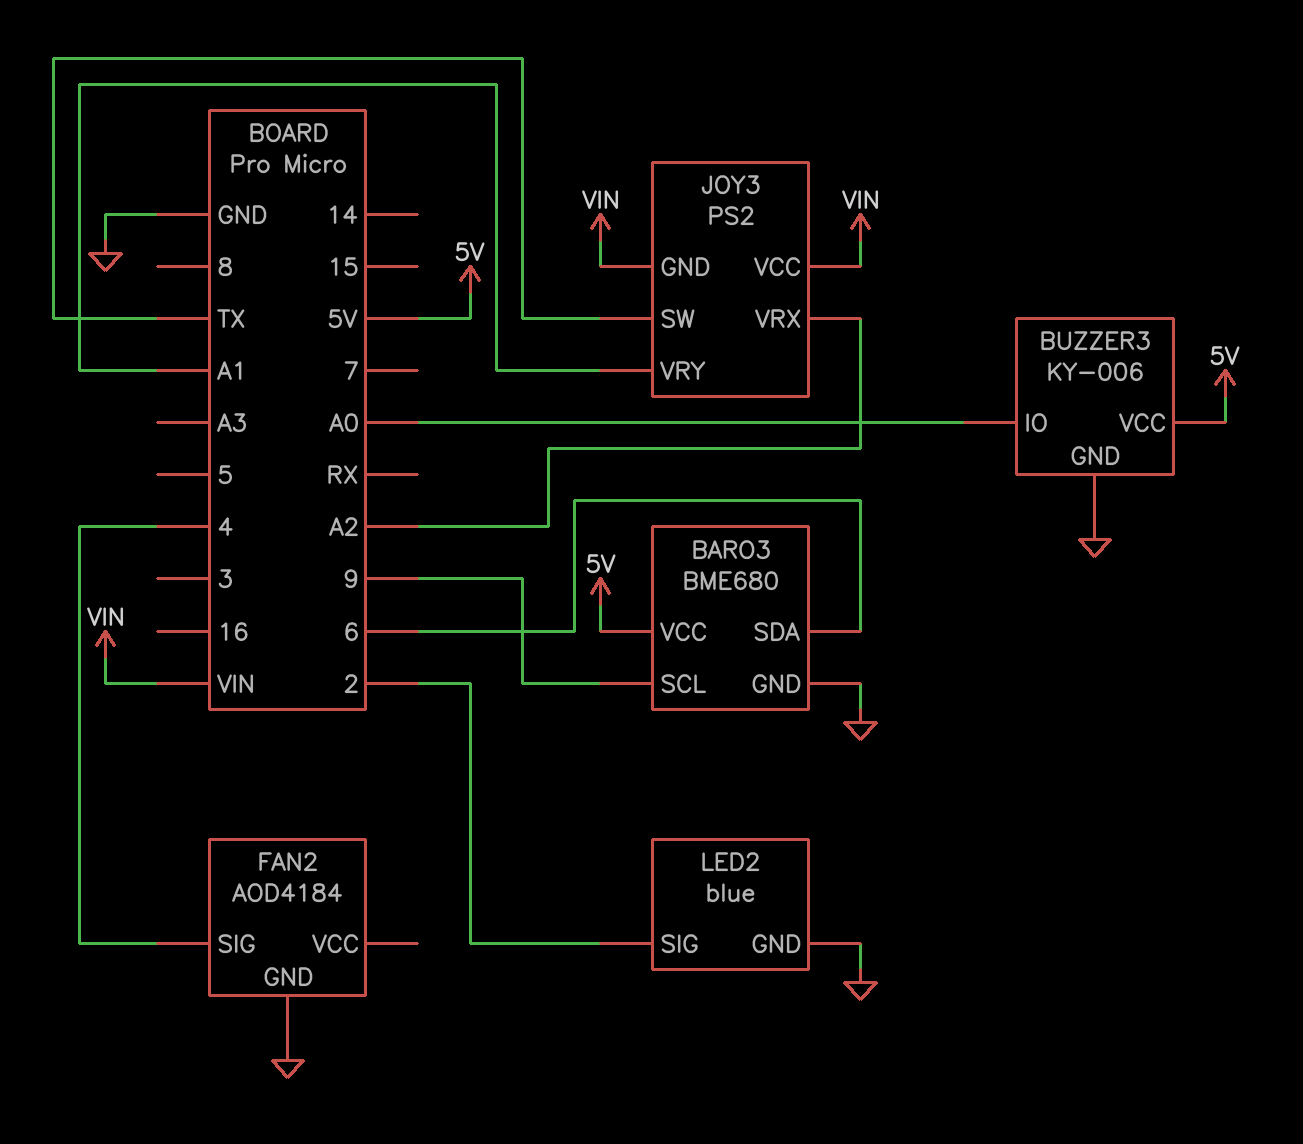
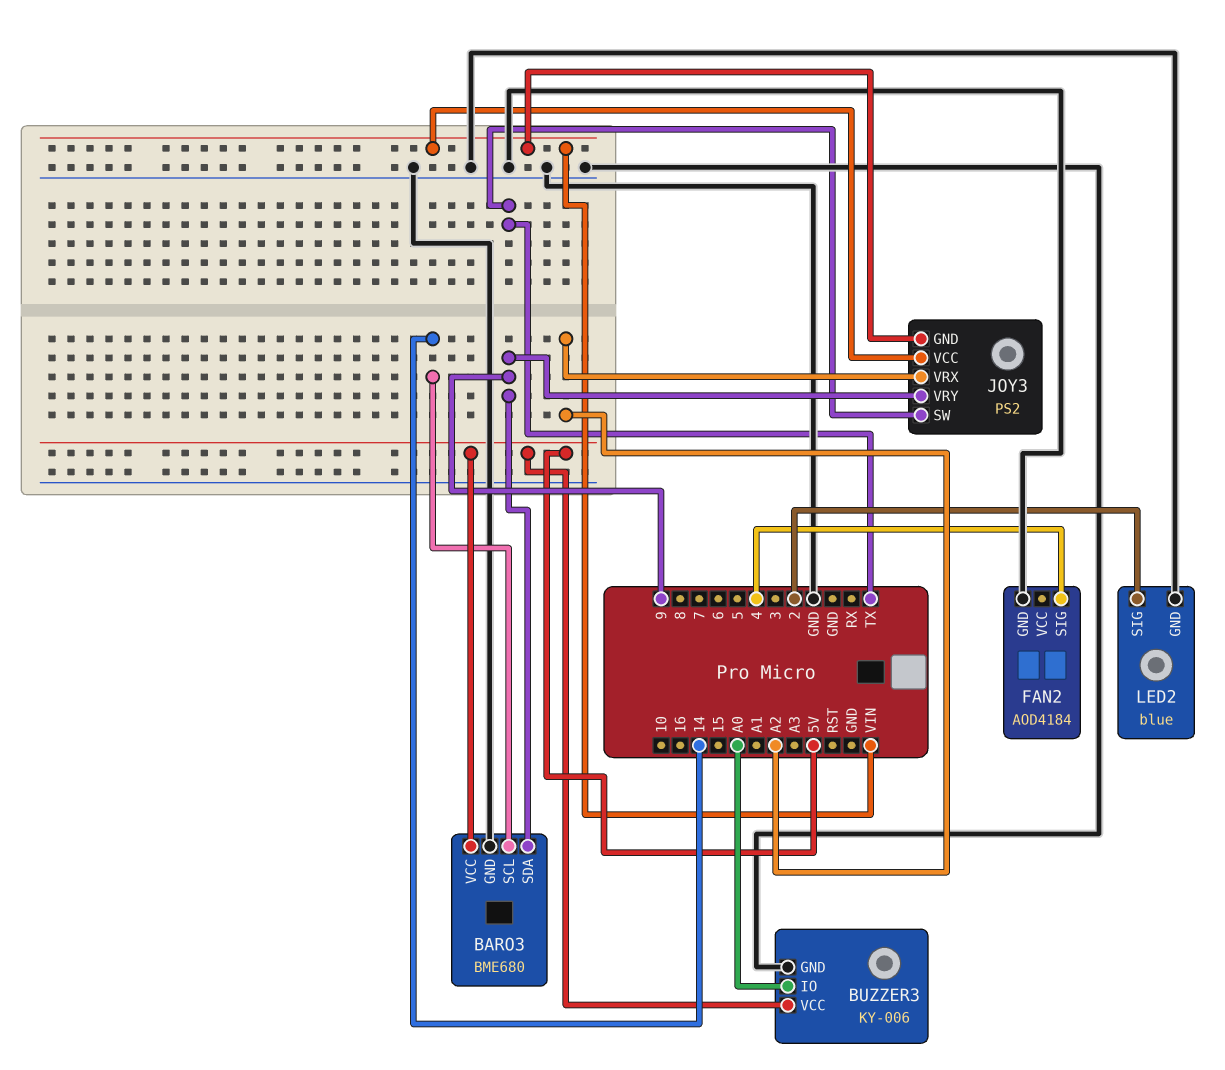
BARO3 pin SCL: 9 -> 14
BARO3 pin SDA: 6 -> 9
JOY3 pin VRY: A1 -> 9

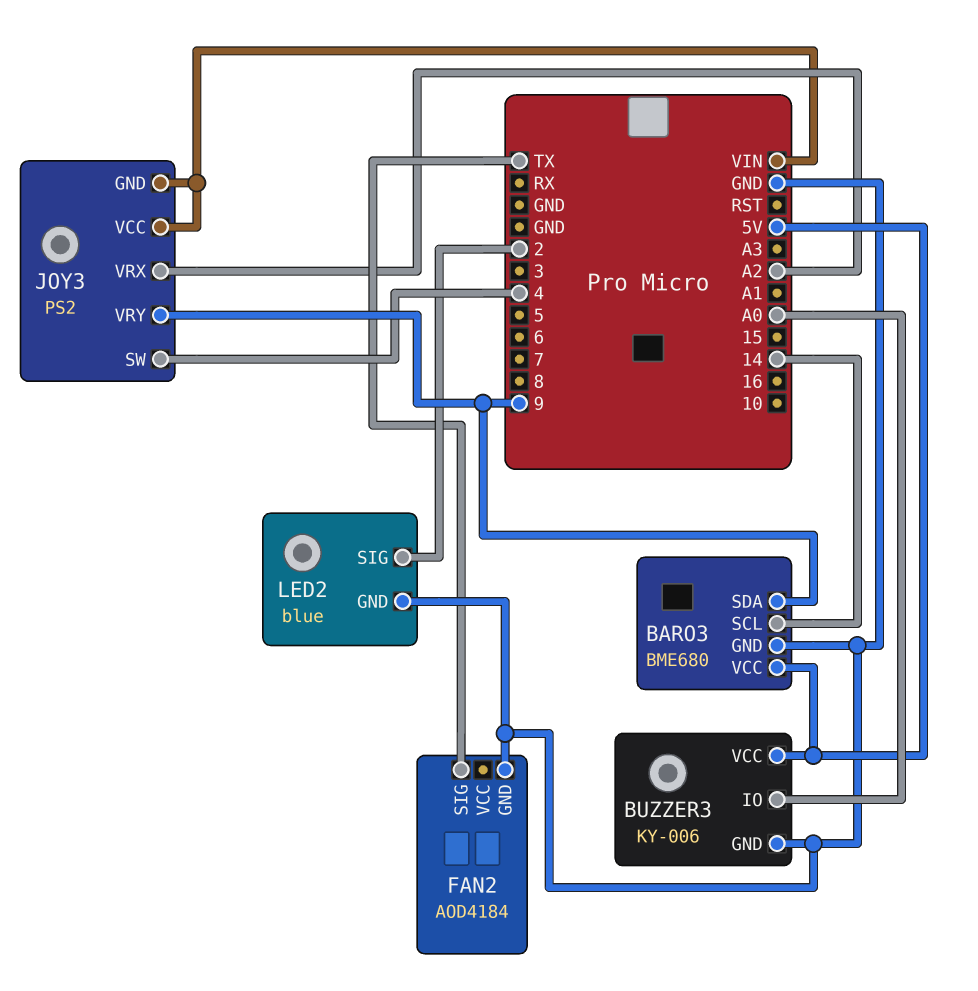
FAN2 pin SIG: 4 -> TX
JOY3 pin SW: TX -> 4

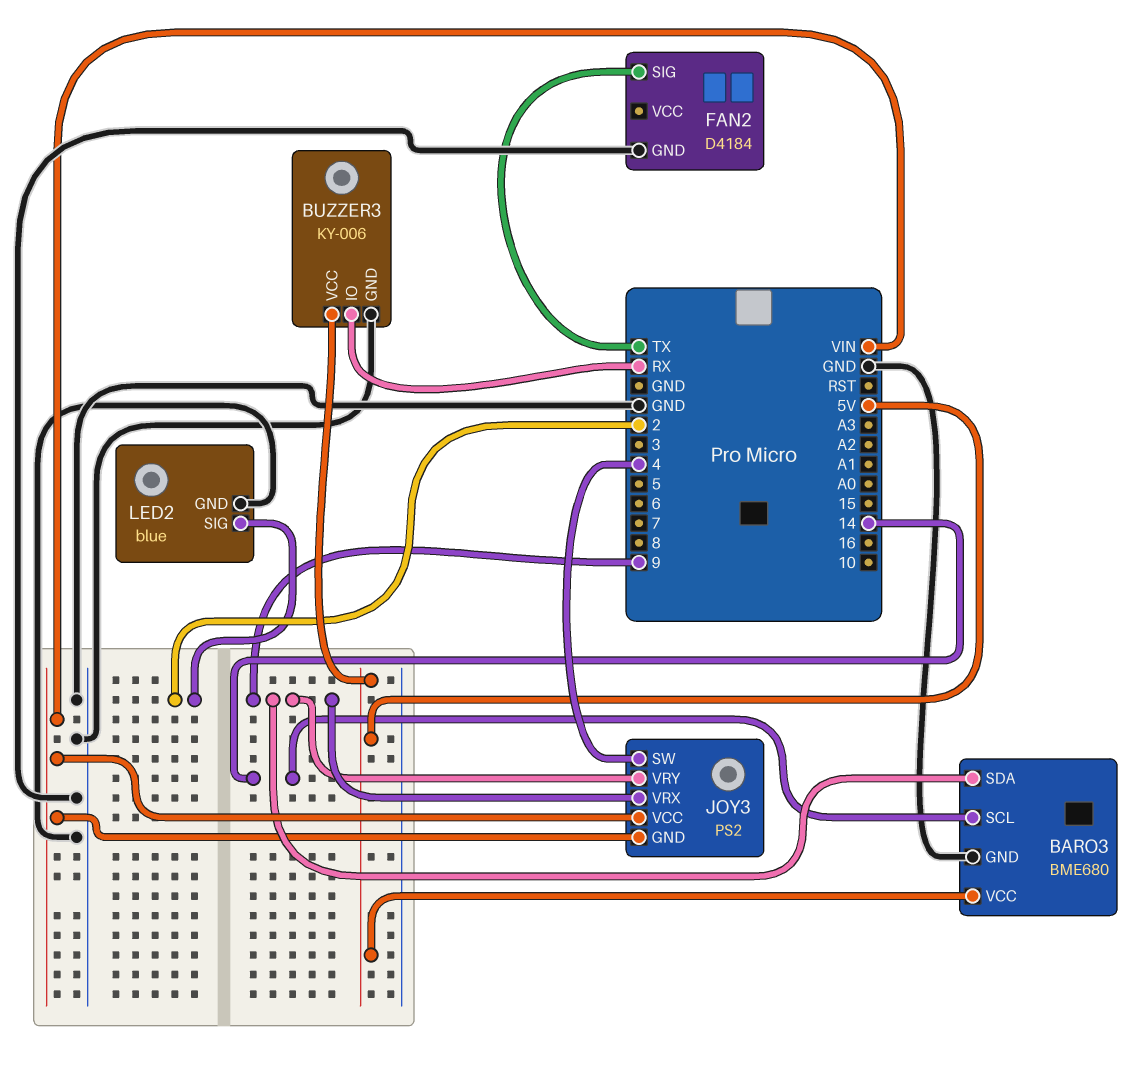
BUZZER3 pin IO: A0 -> RX
FAN2: AOD4184 -> D4184
JOY3 pin VRX: A2 -> 9

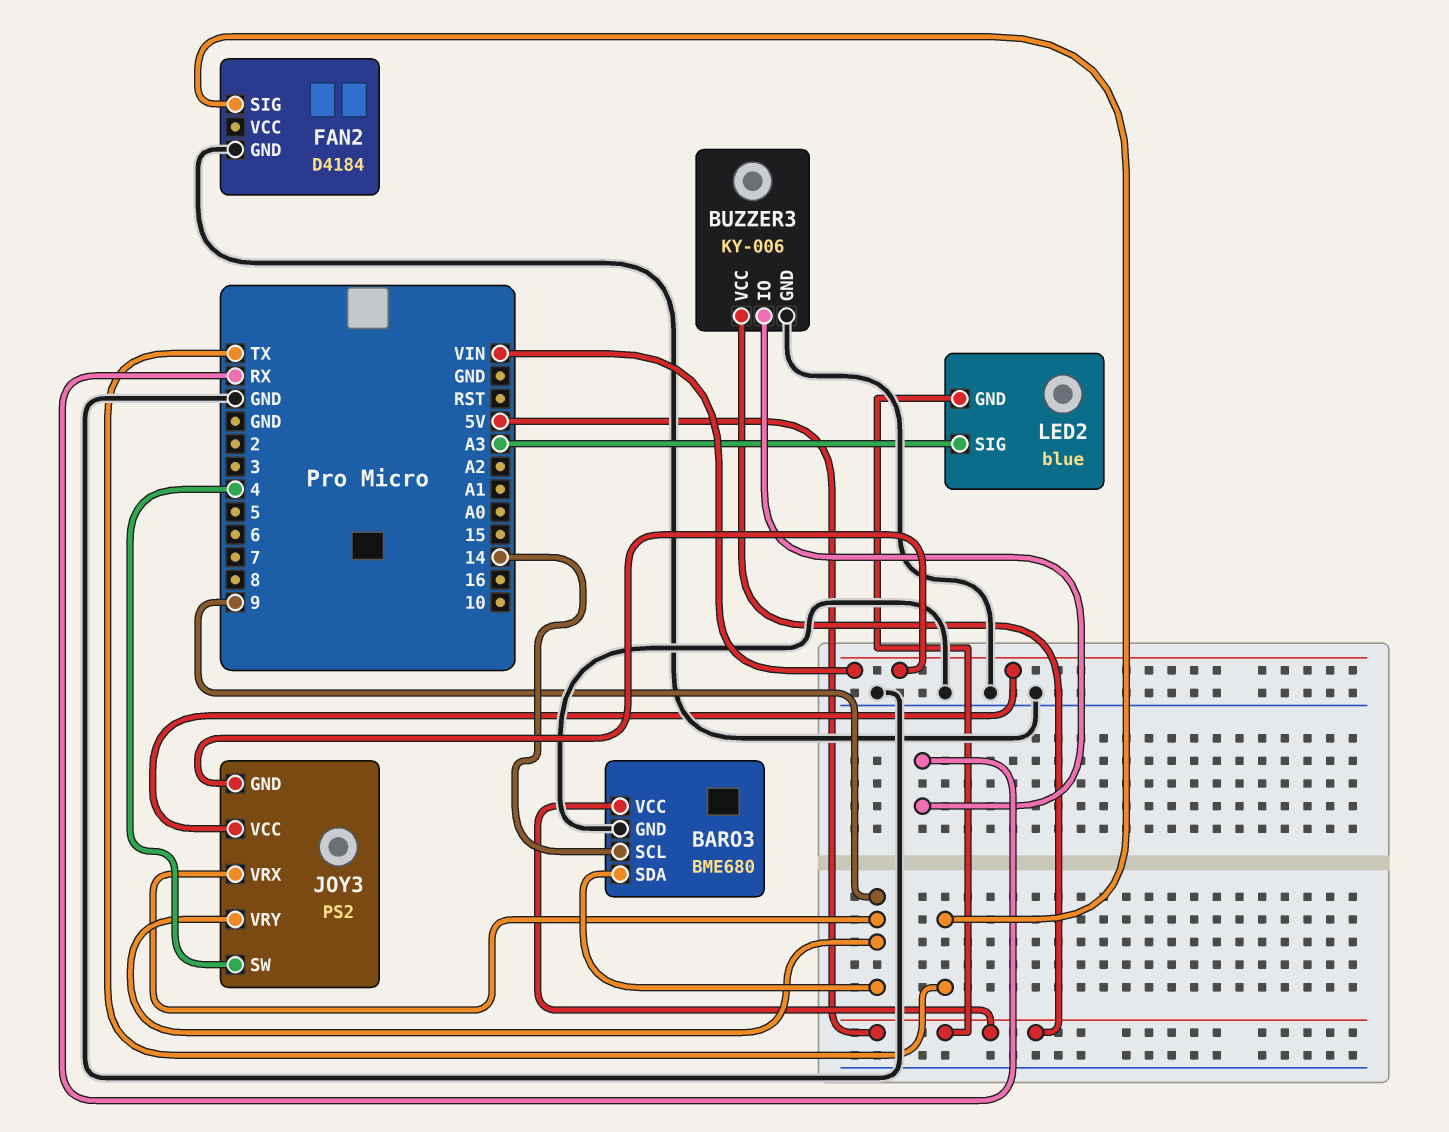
LED2 pin GND: GND -> 5V
LED2 pin SIG: 2 -> A3

